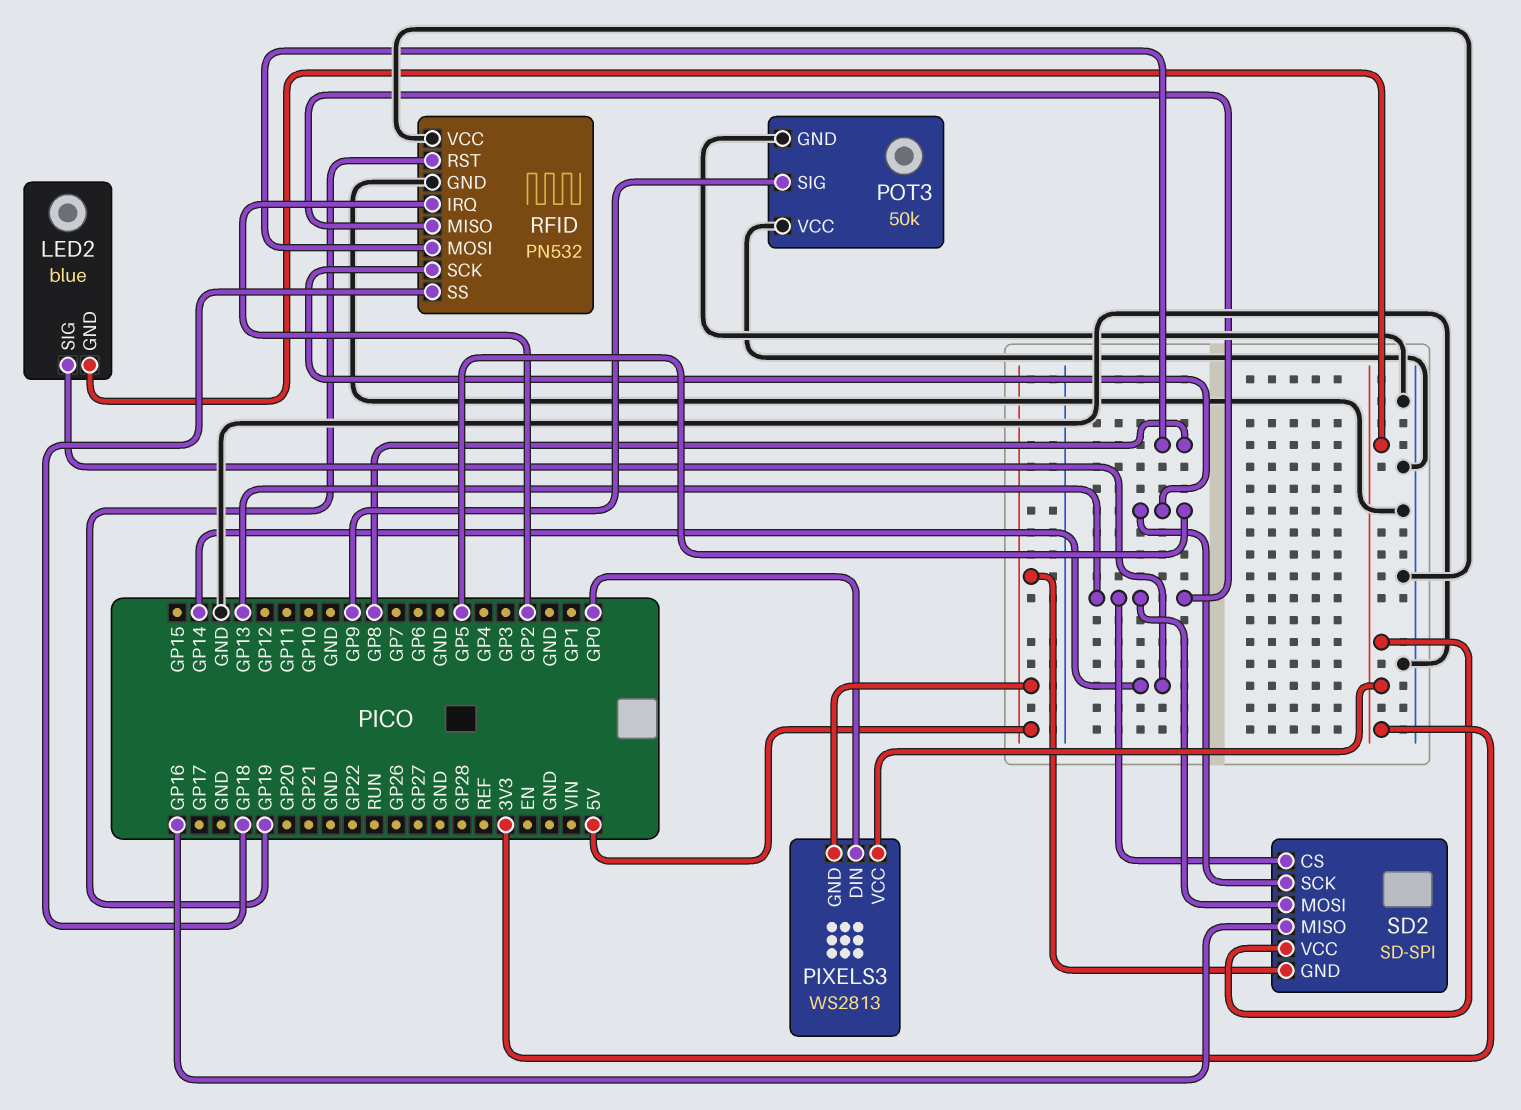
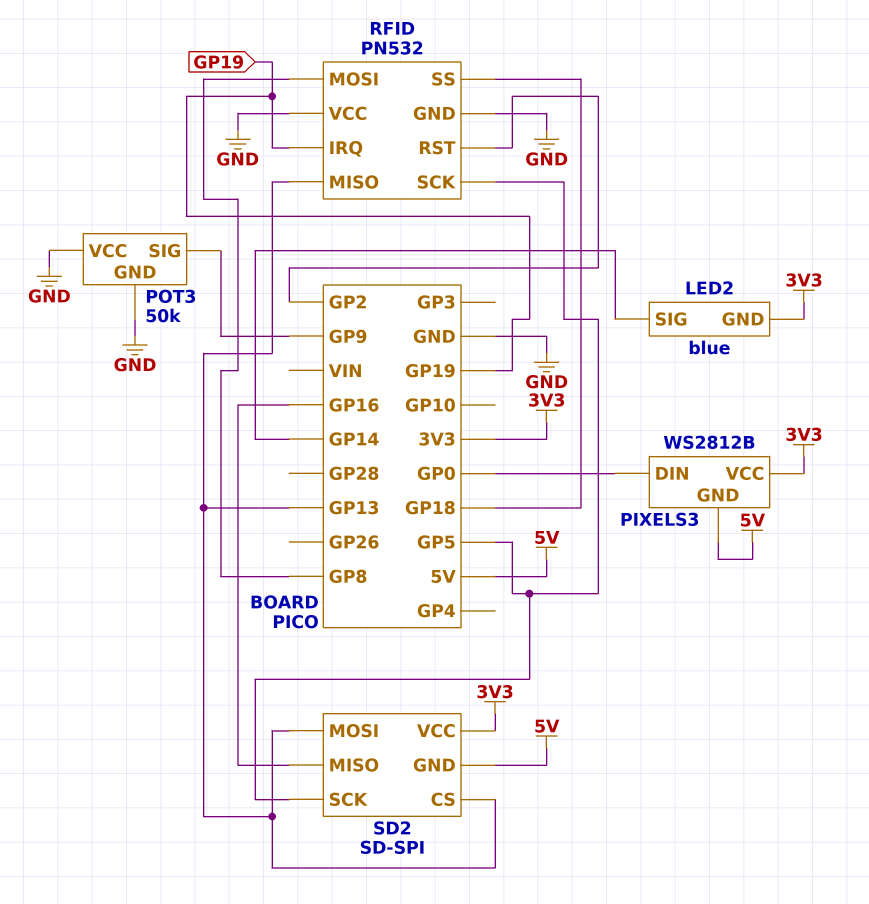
PIXELS3: WS2813 -> WS2812B
RFID pin IRQ: GP2 -> GP19
RFID pin RST: GP19 -> GP2

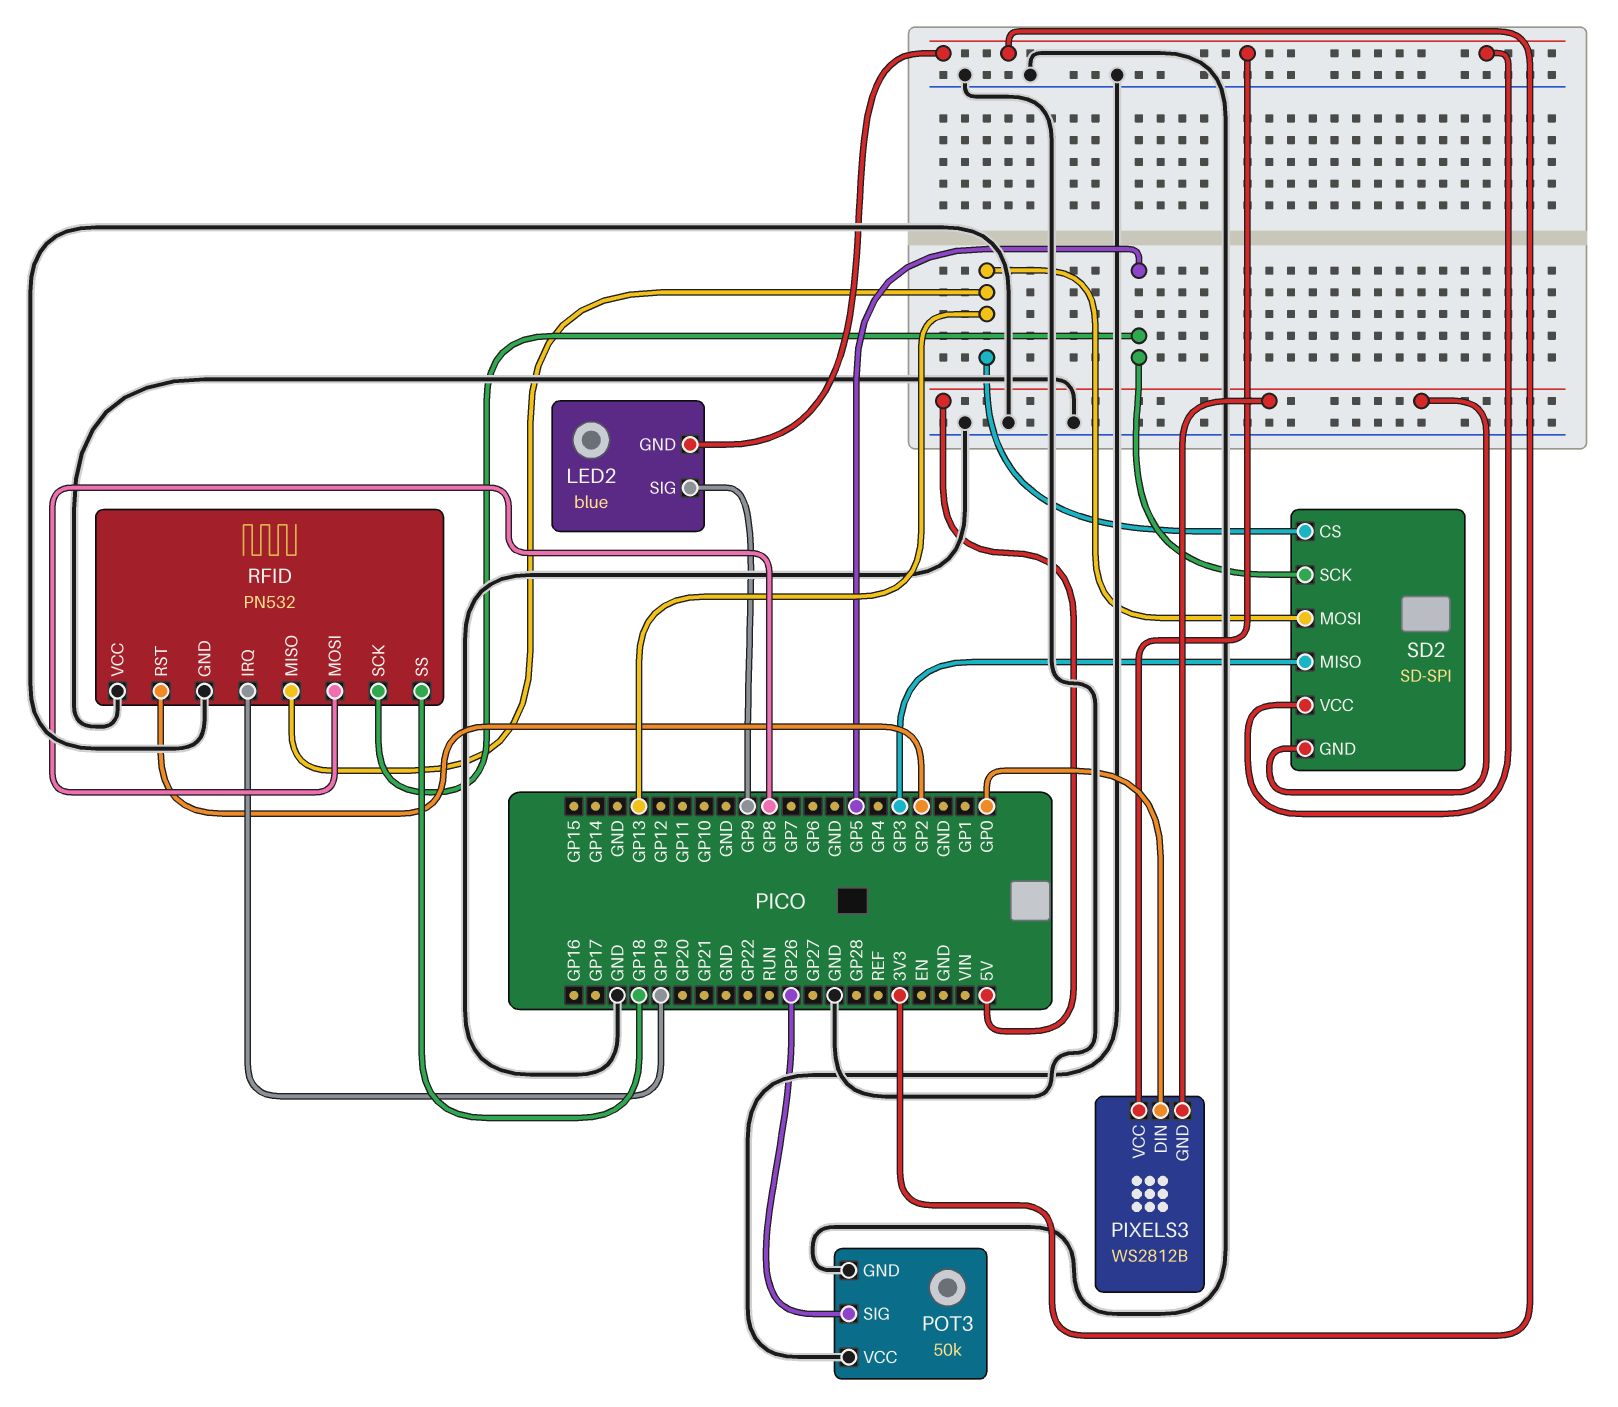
LED2 pin SIG: GP14 -> GP9
POT3 pin SIG: GP9 -> GP26
SD2 pin MISO: GP16 -> GP3

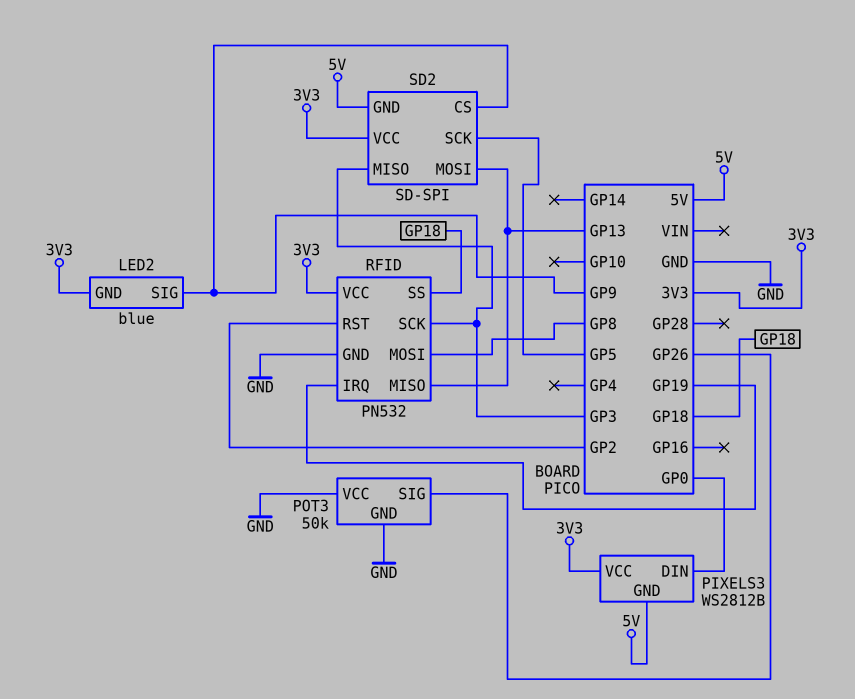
RFID pin SCK: GP5 -> GP3
RFID pin VCC: GND -> 3V3
SD2 pin CS: GP13 -> GP9

